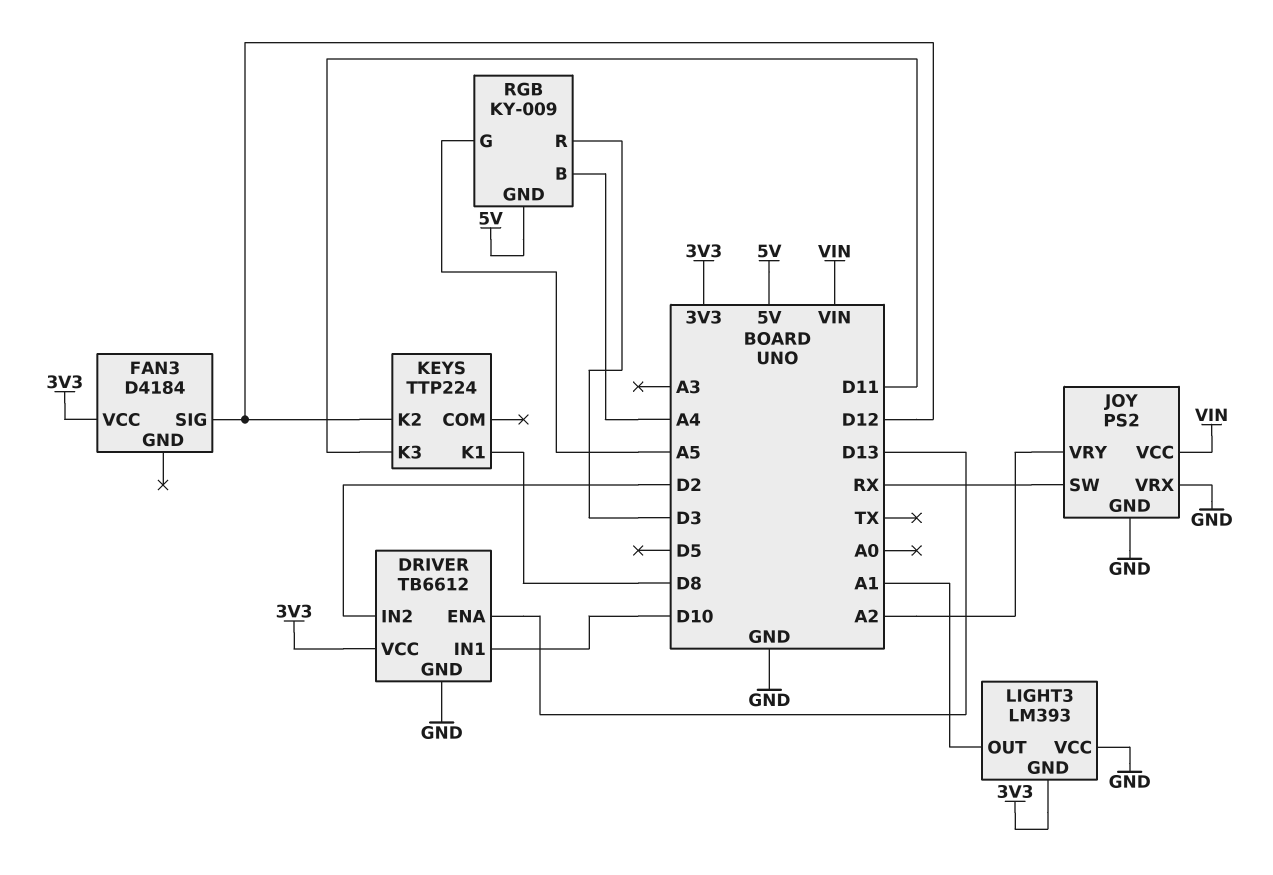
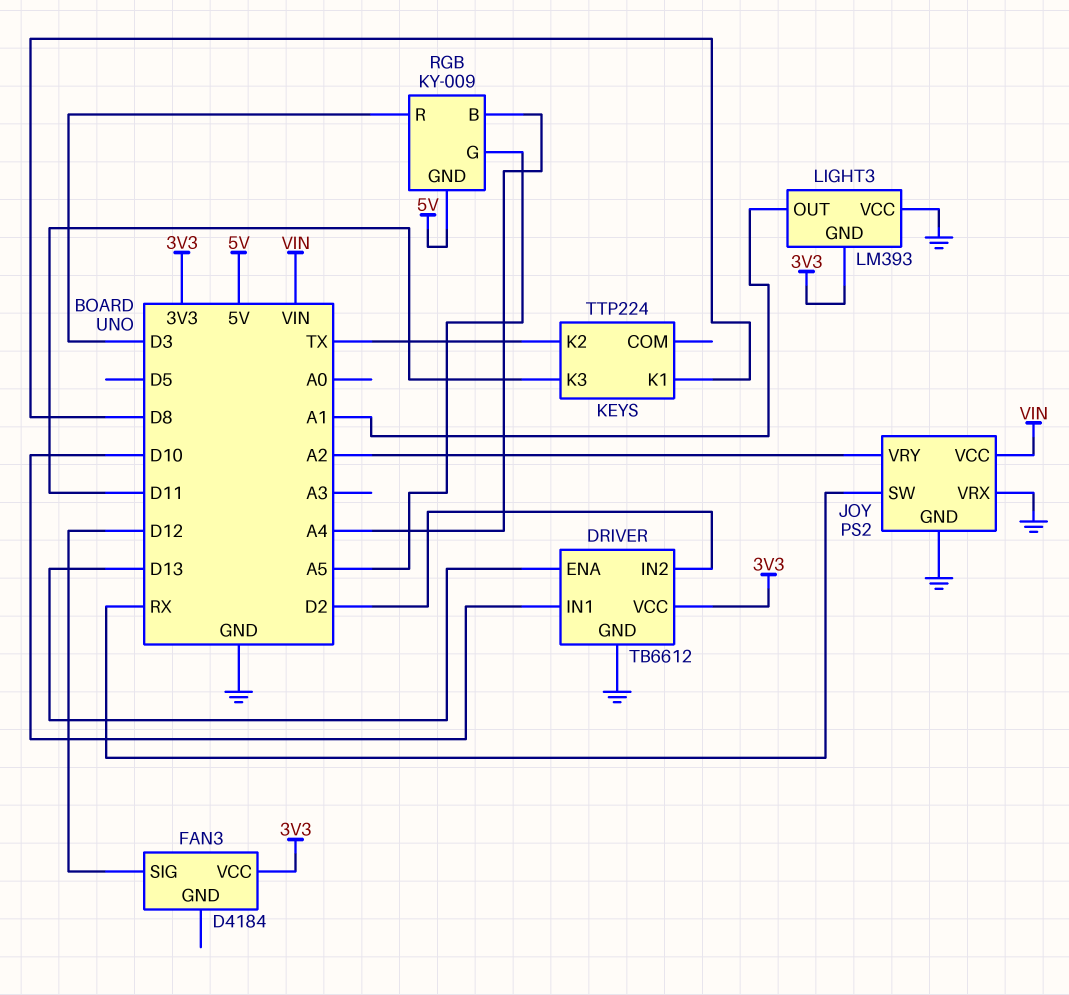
KEYS pin K2: D12 -> TX

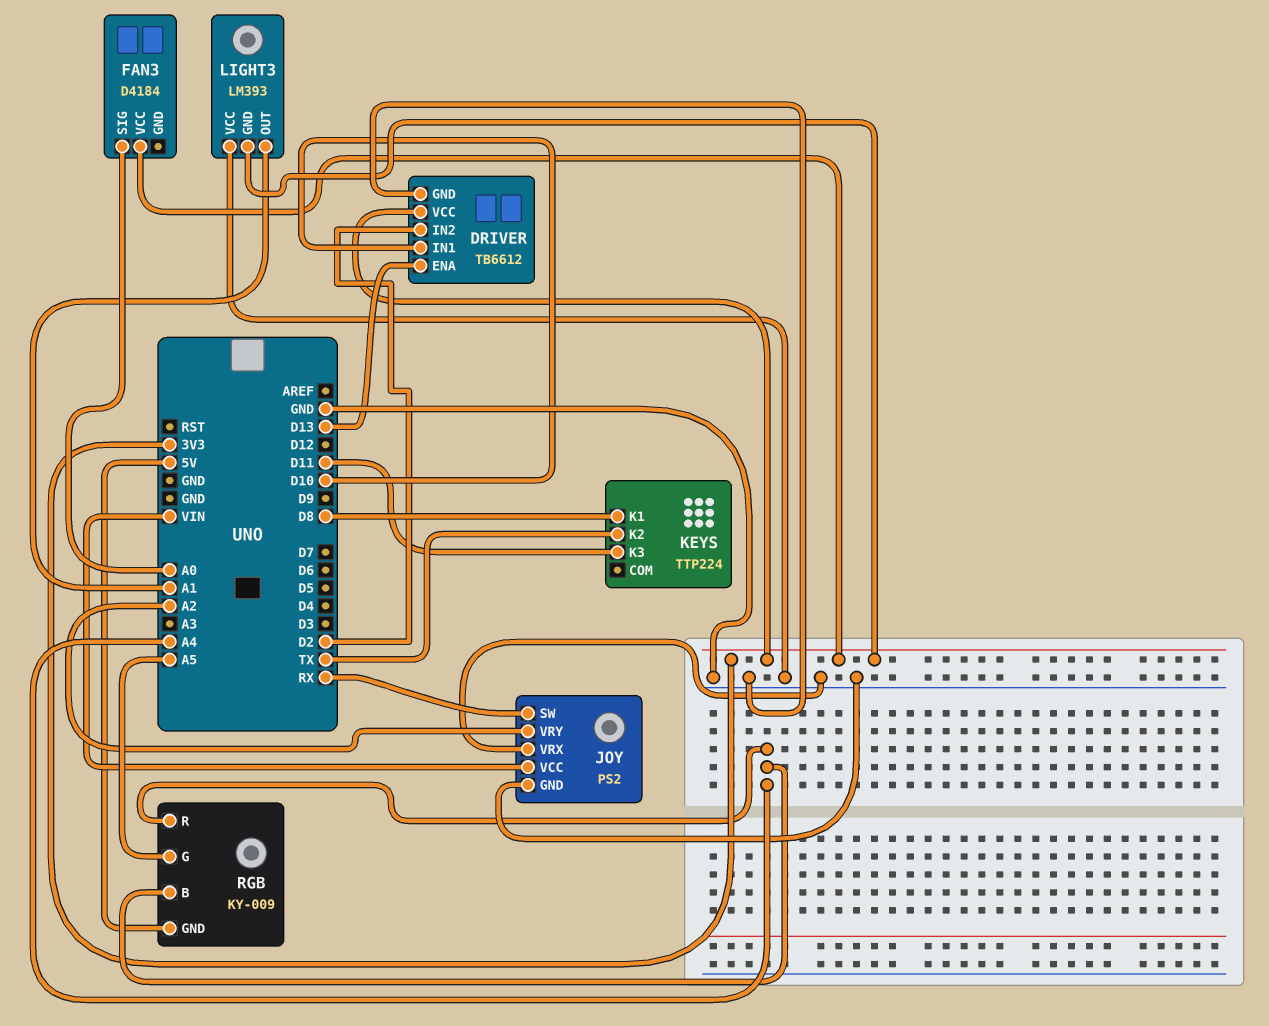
FAN3 pin SIG: D12 -> A0
RGB pin R: D3 -> A4

